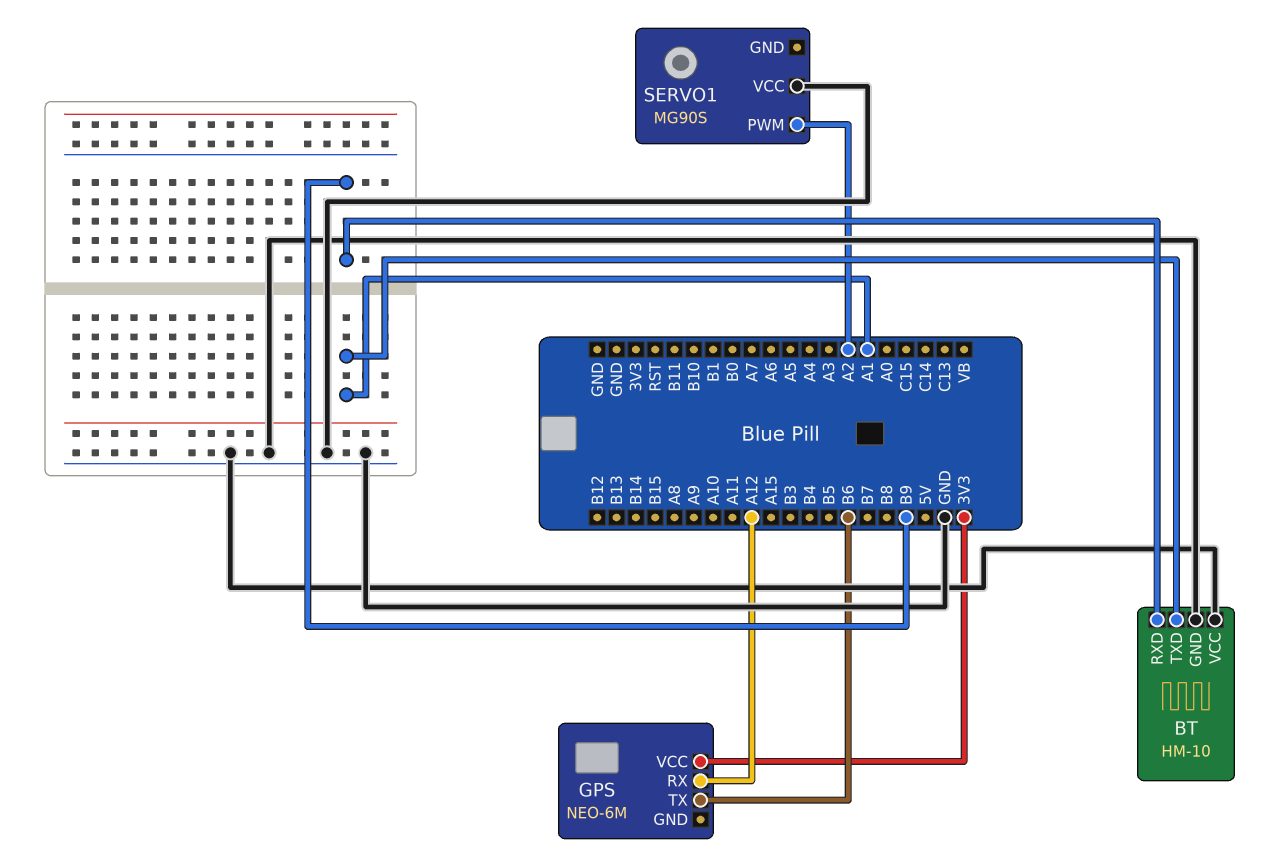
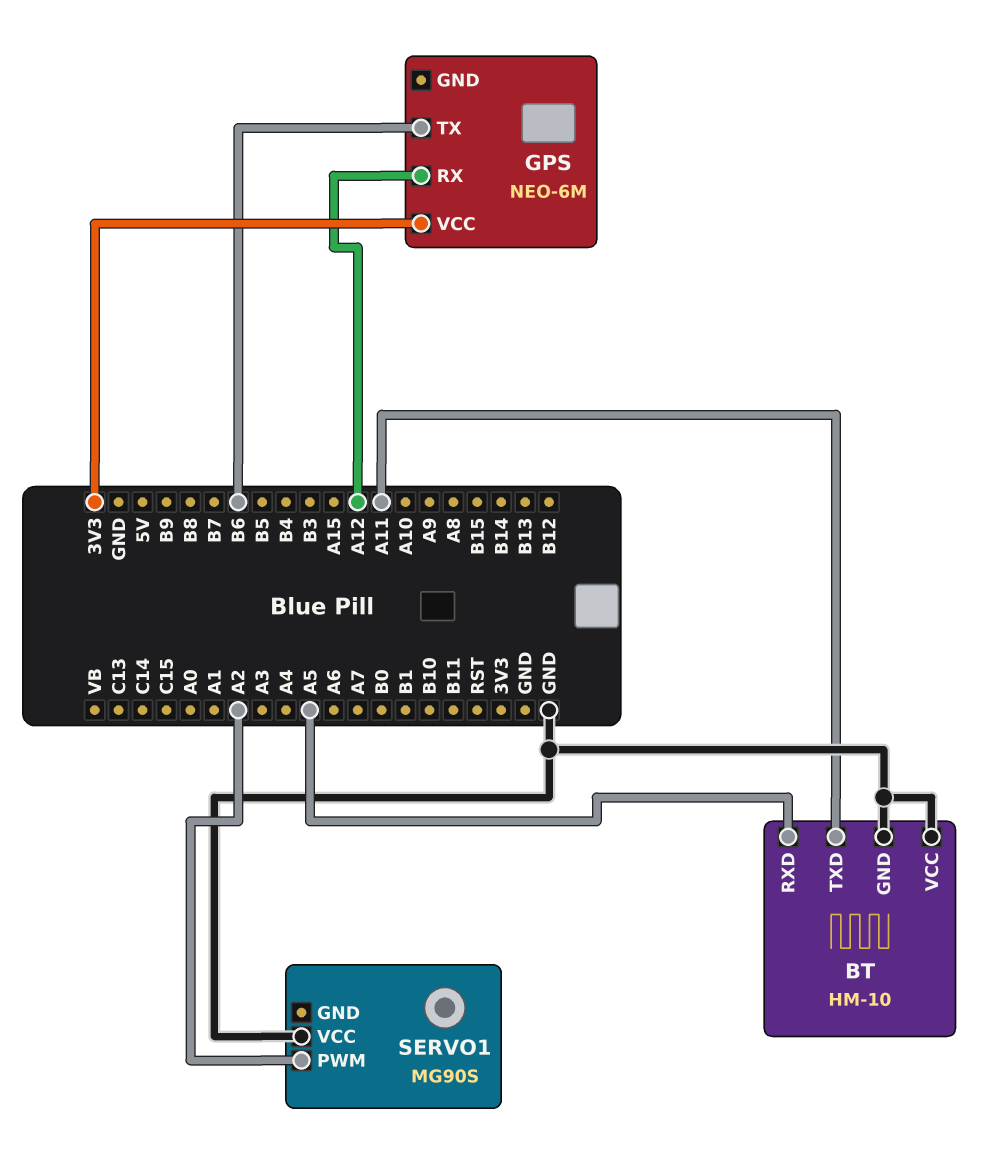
BT pin RXD: B9 -> A5
BT pin TXD: A1 -> A11

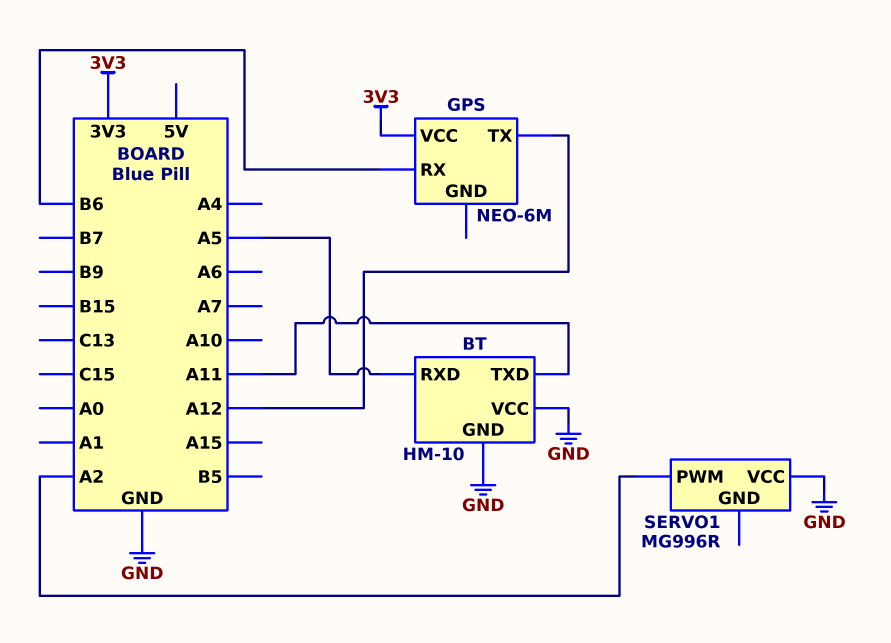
GPS pin RX: A12 -> B6
GPS pin TX: B6 -> A12
SERVO1: MG90S -> MG996R

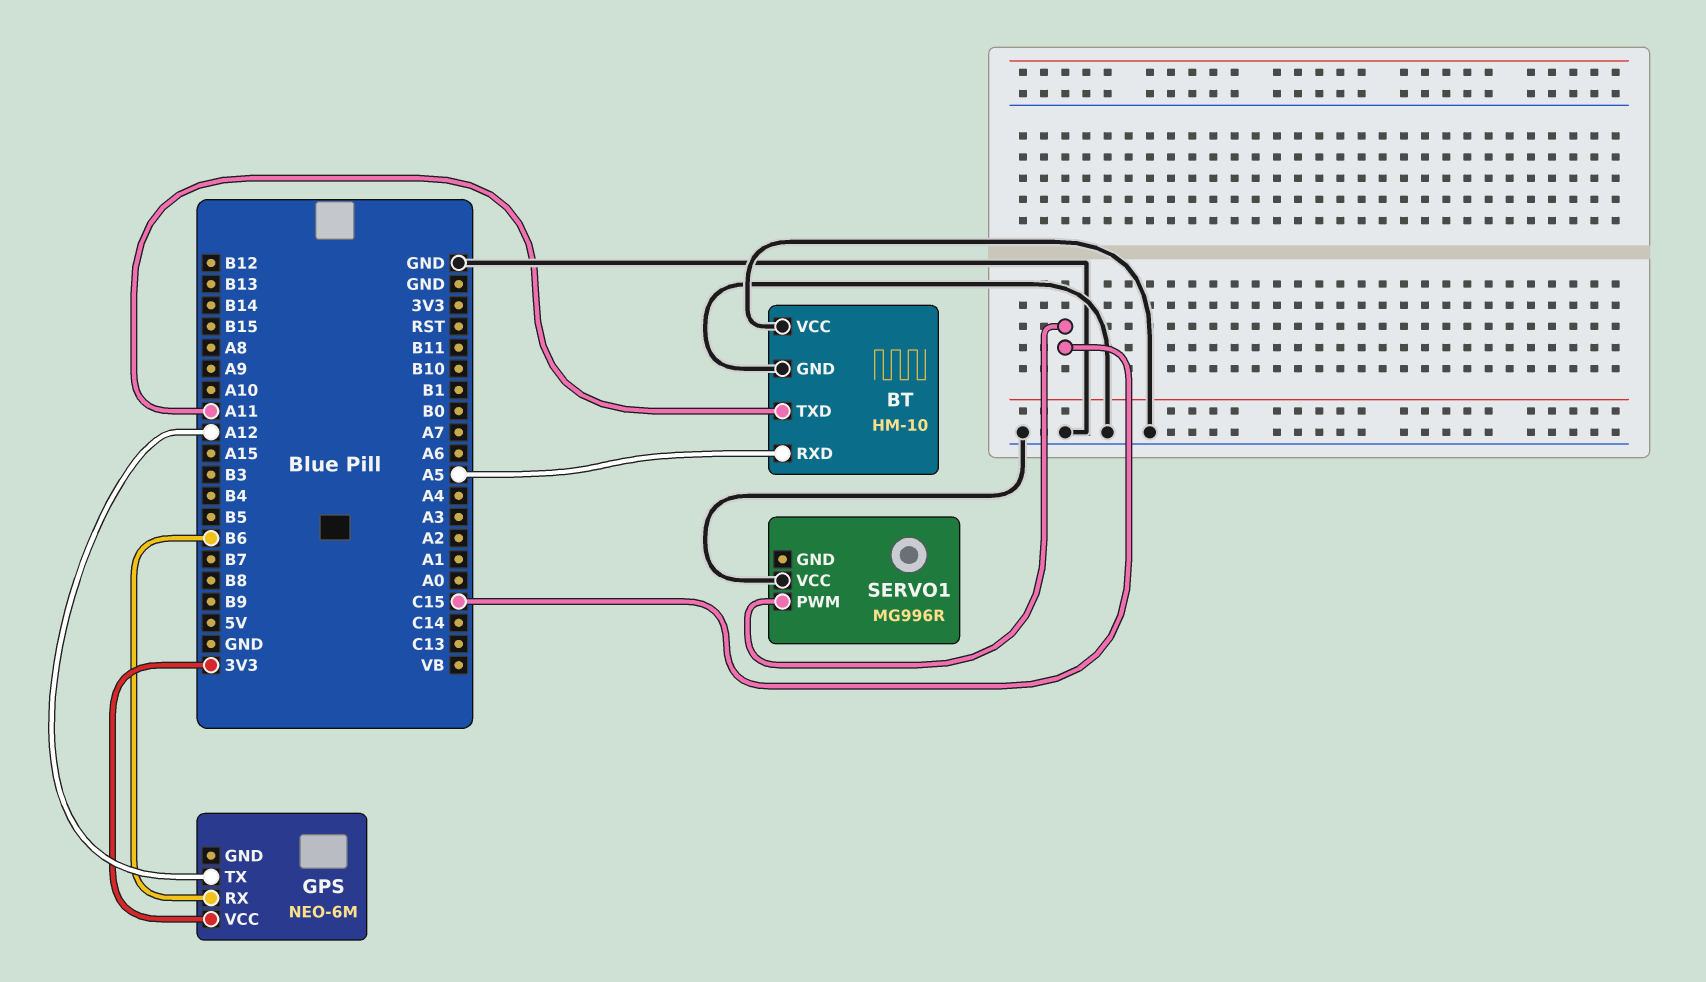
SERVO1 pin PWM: A2 -> C15

